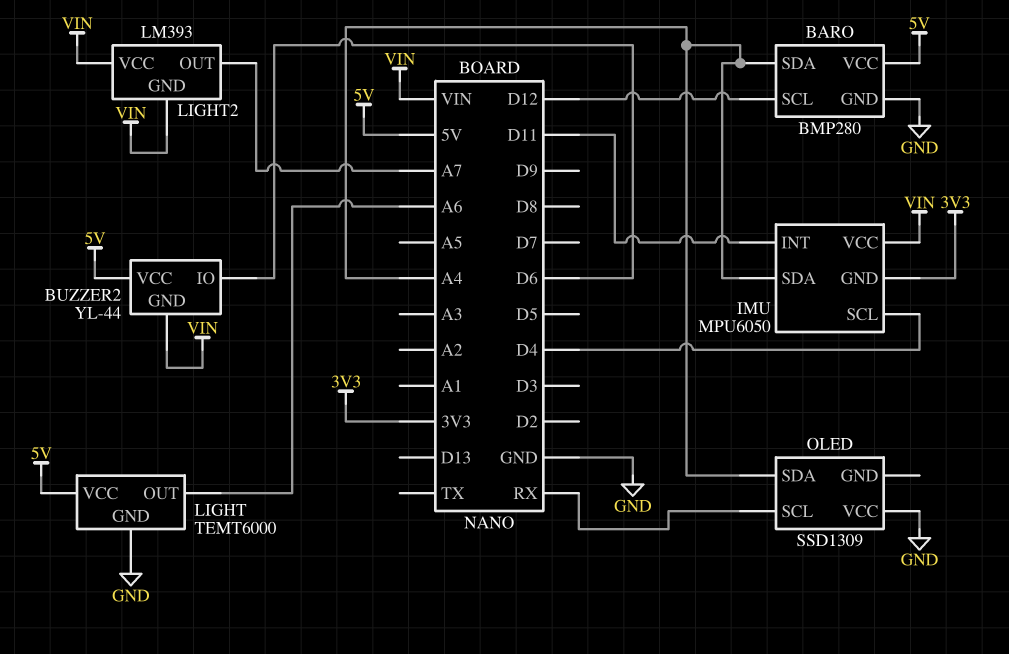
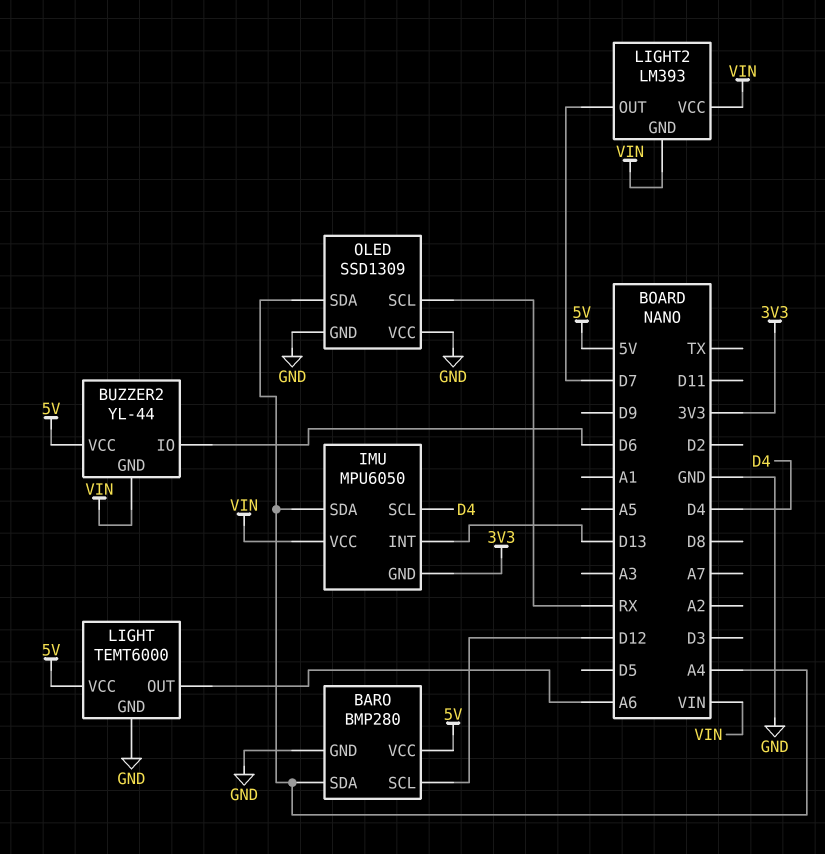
IMU pin INT: D11 -> D13
LIGHT2 pin OUT: A7 -> D7
OLED pin GND: none -> GND

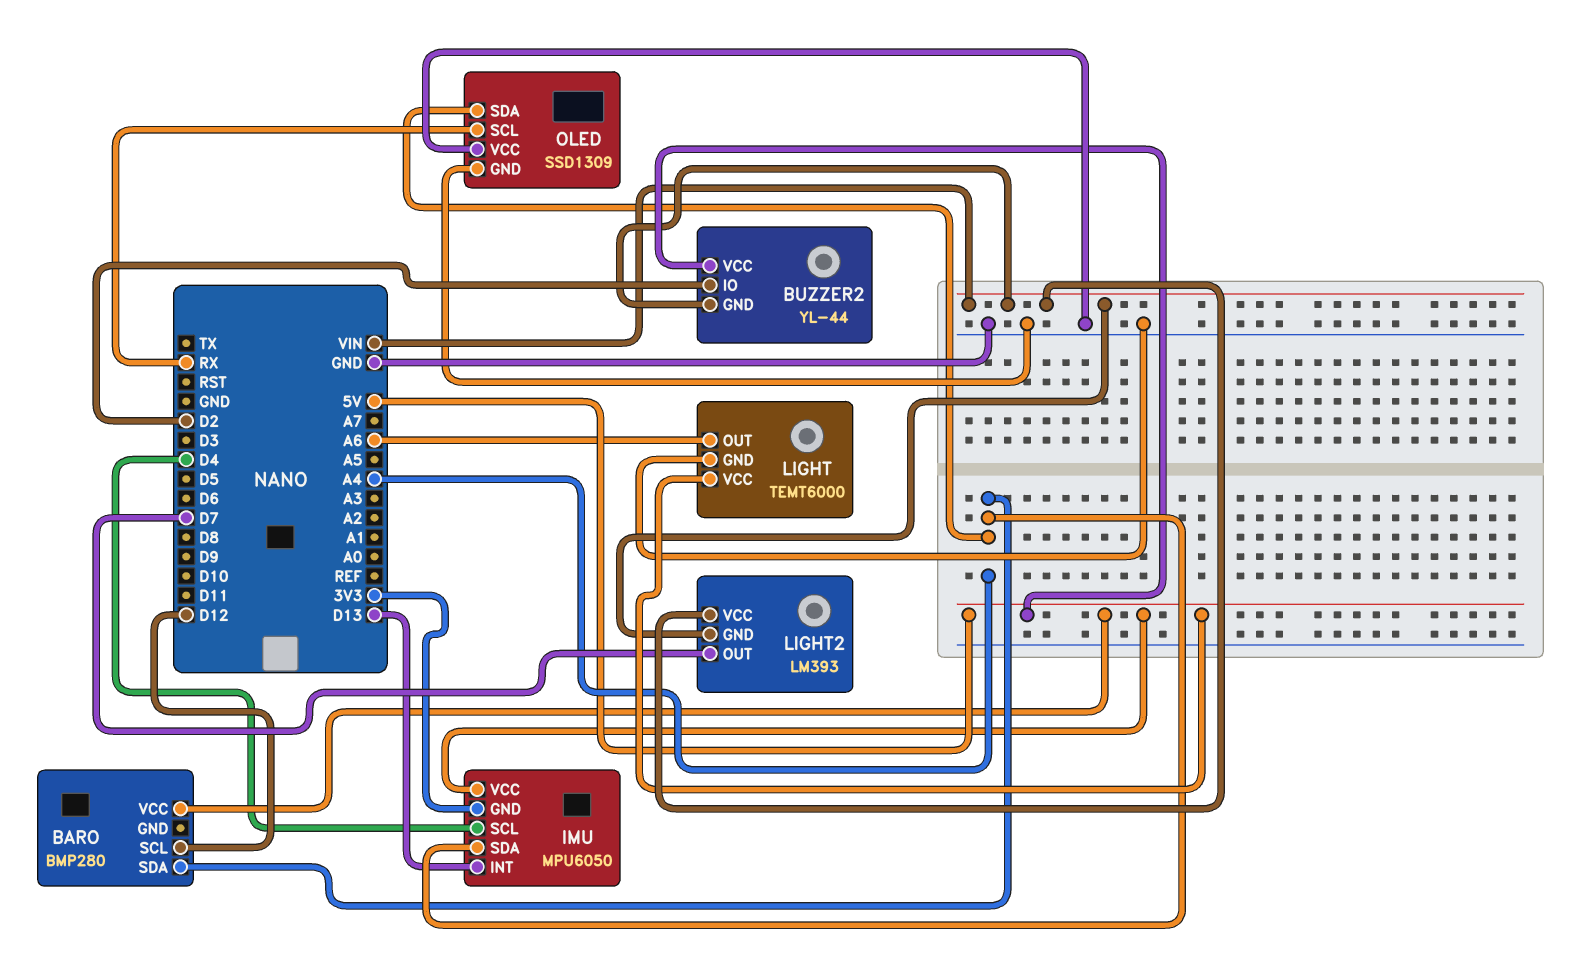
BARO pin GND: GND -> none
BUZZER2 pin IO: D6 -> D2
IMU pin VCC: VIN -> 5V

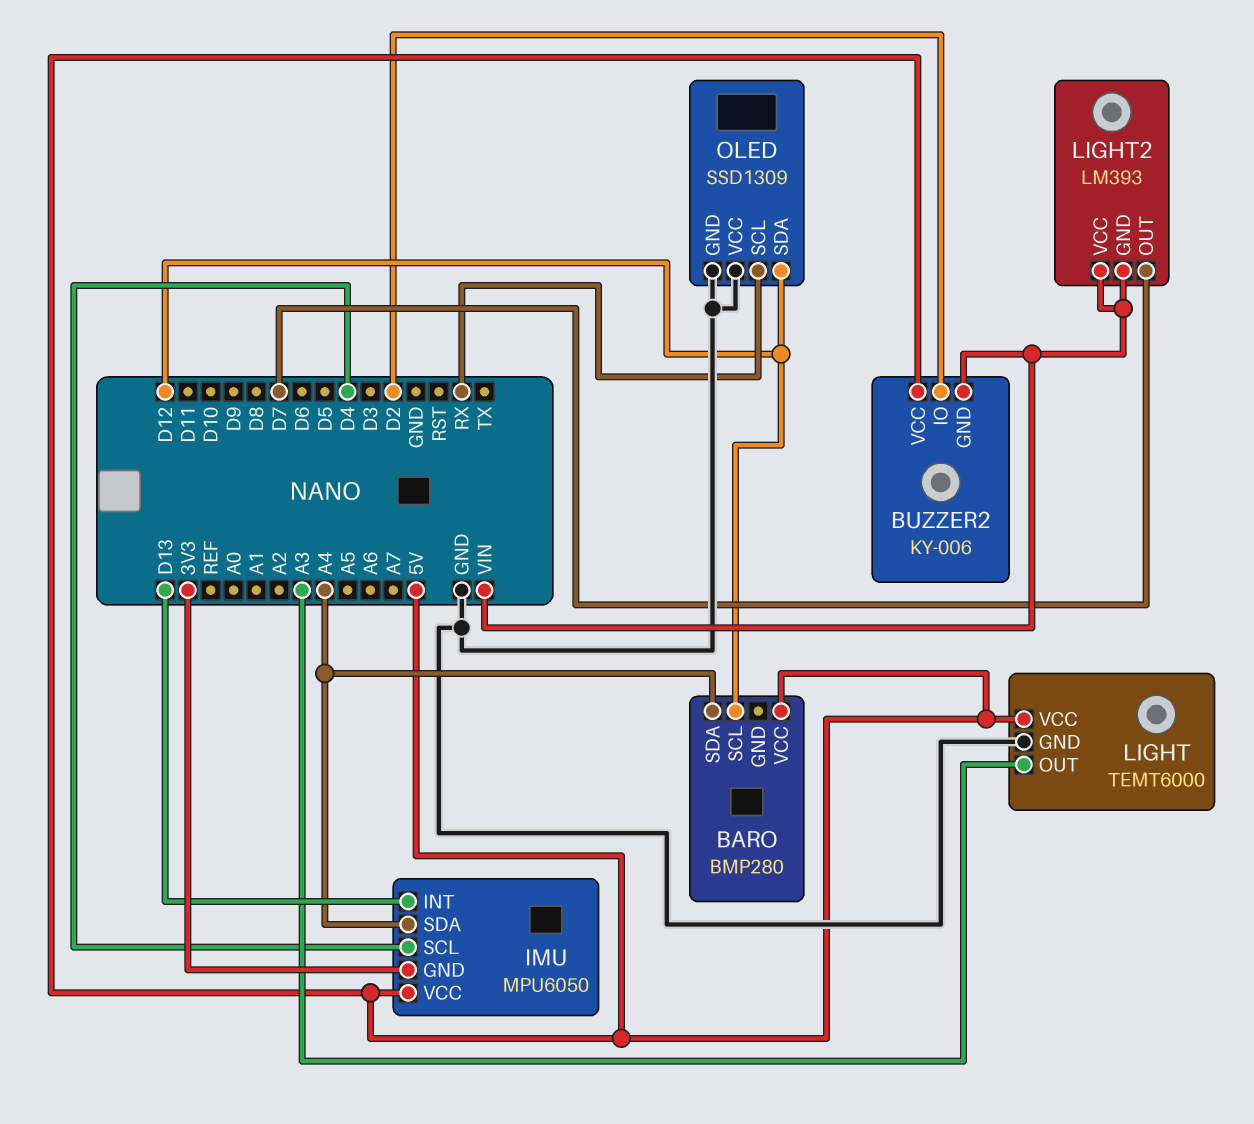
BUZZER2: YL-44 -> KY-006
LIGHT pin OUT: A6 -> A3
OLED pin SDA: A4 -> D12

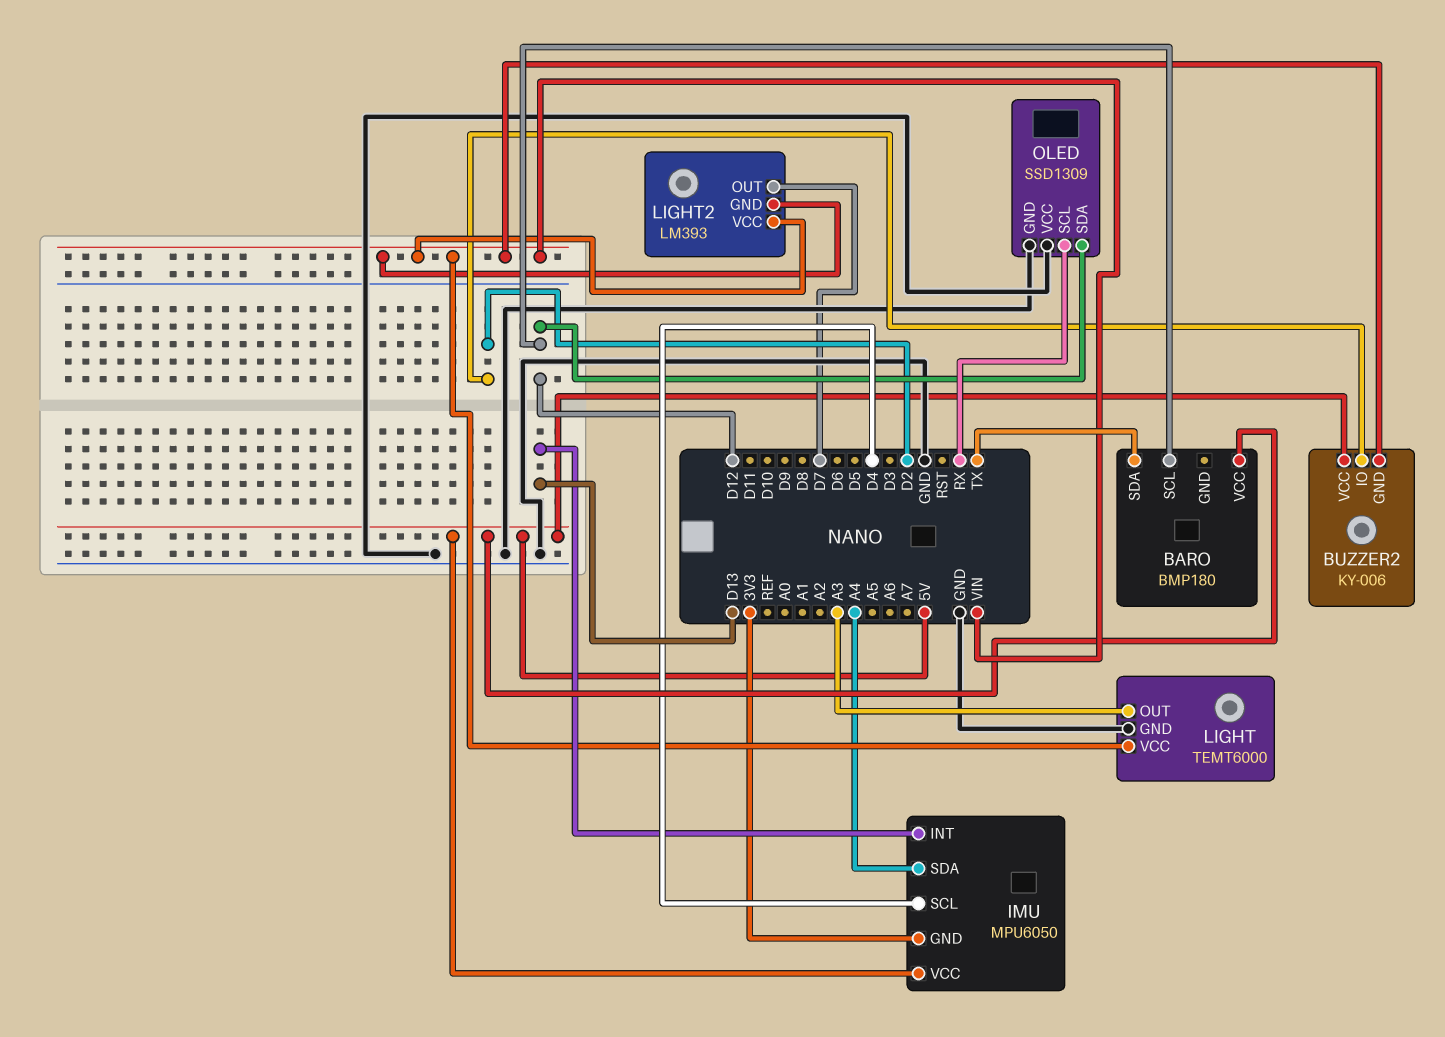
BARO: BMP280 -> BMP180
BARO pin SDA: A4 -> TX
LIGHT pin VCC: 5V -> VIN

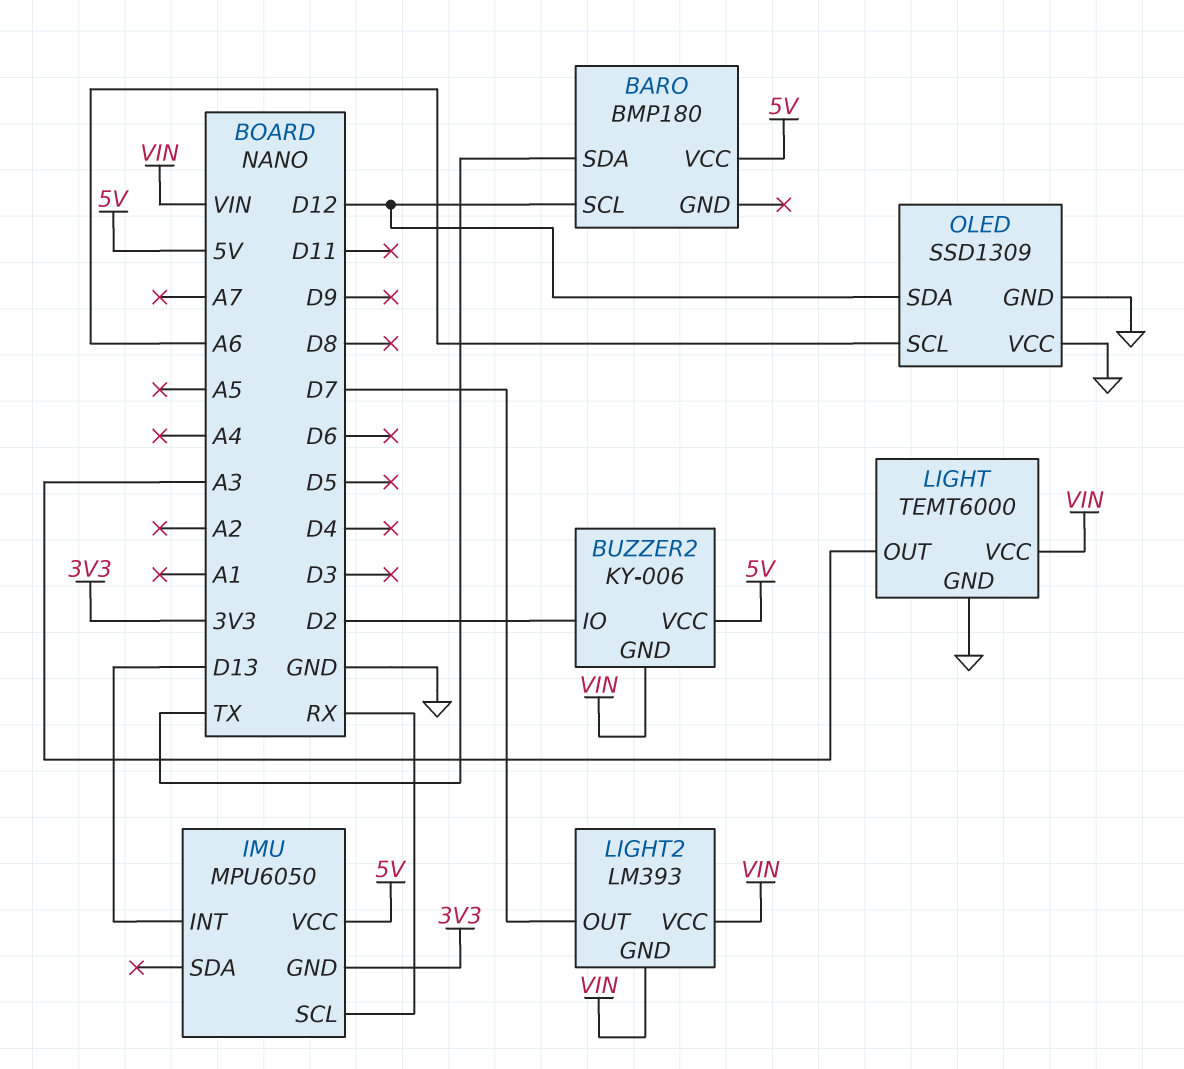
IMU pin SCL: D4 -> RX
IMU pin SDA: A4 -> none
OLED pin SCL: RX -> A6

